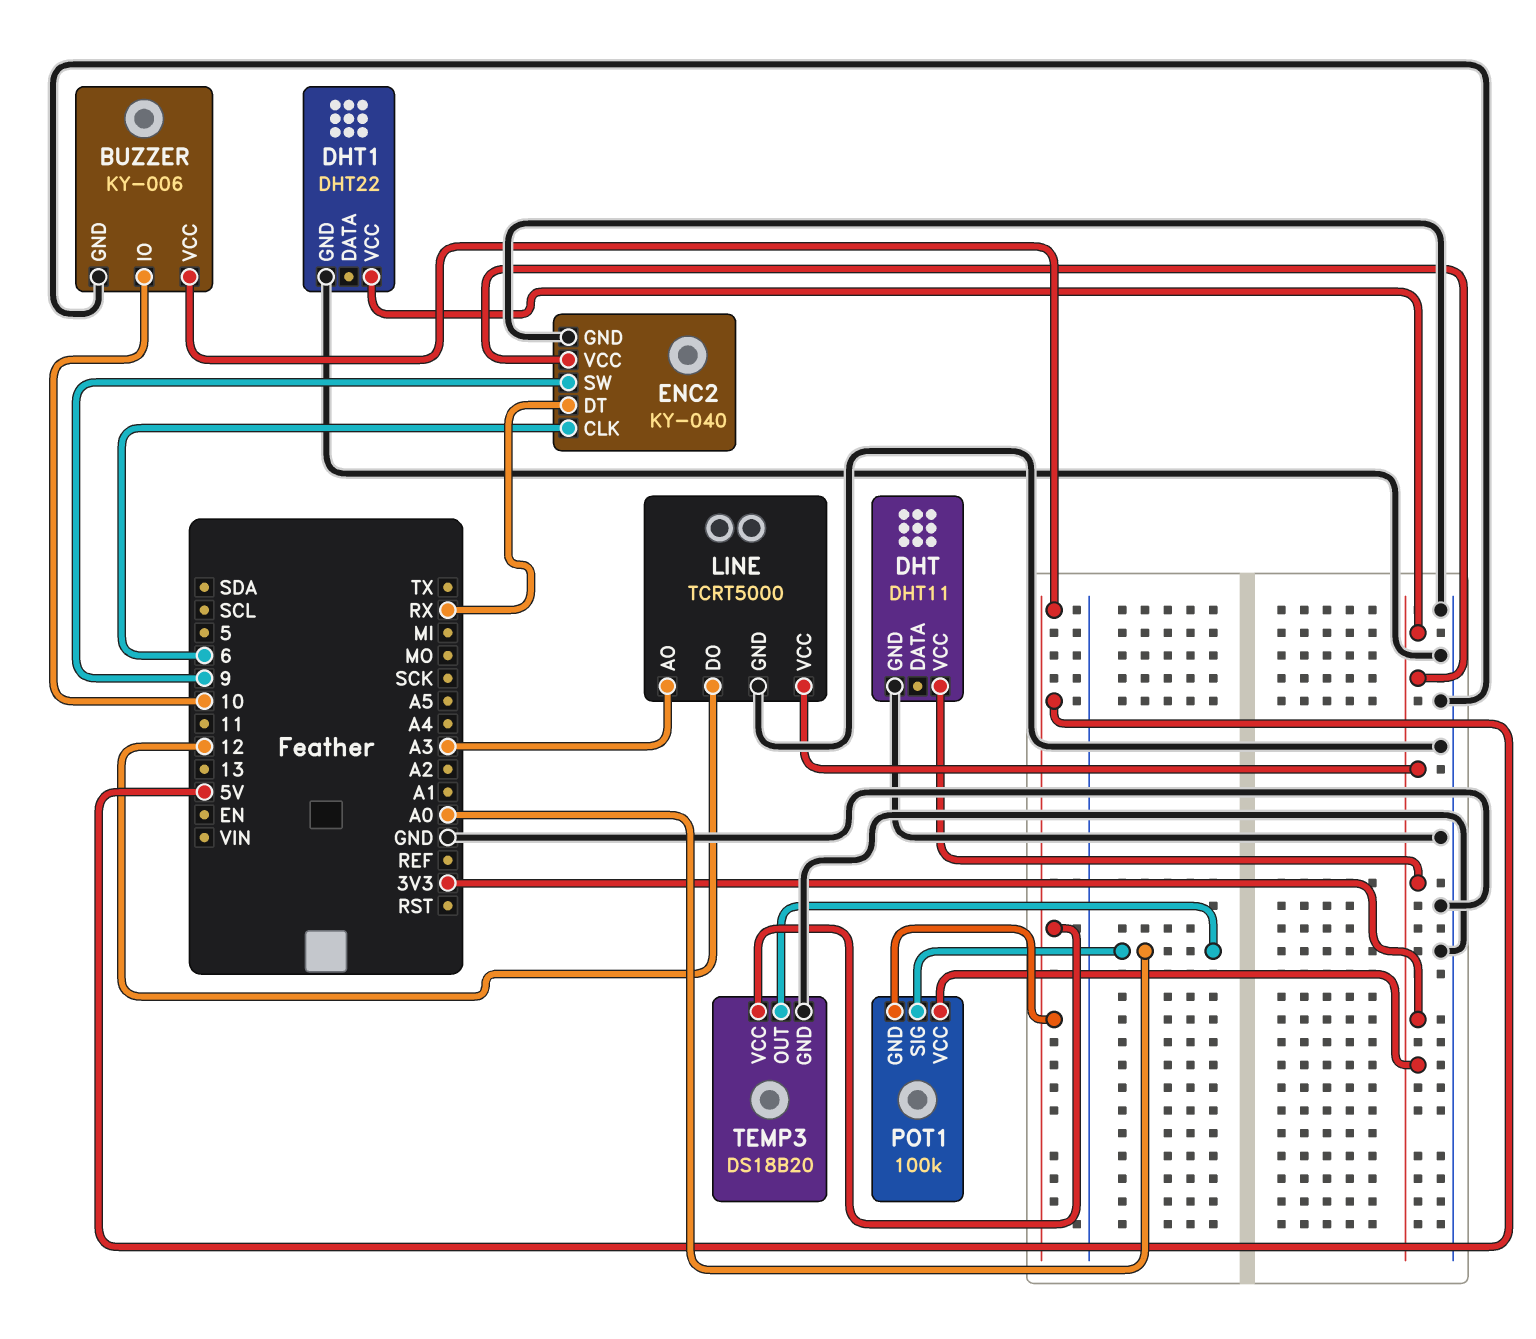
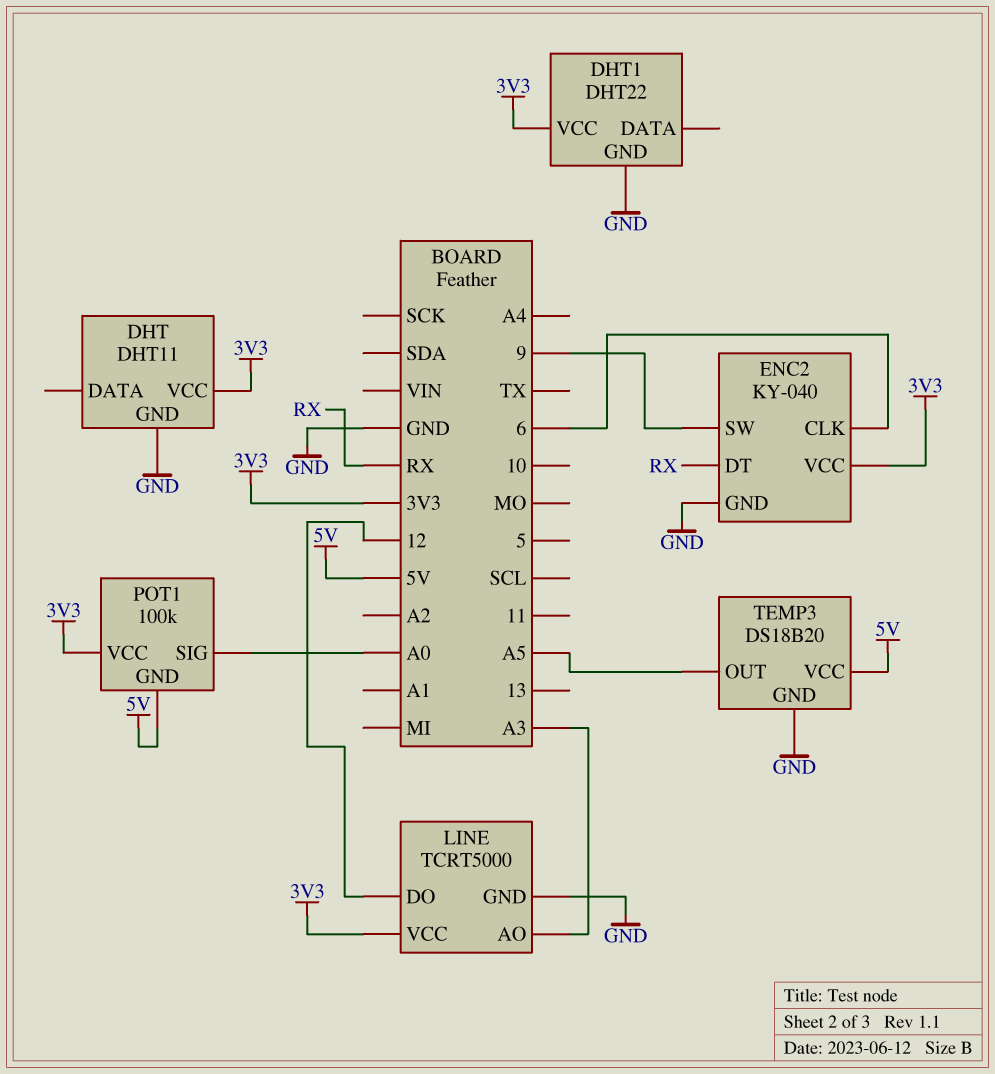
BUZZER: KY-006 -> none
BUZZER pin GND: GND -> none
BUZZER pin IO: 10 -> none
BUZZER pin VCC: 5V -> none
TEMP3 pin OUT: A0 -> A5

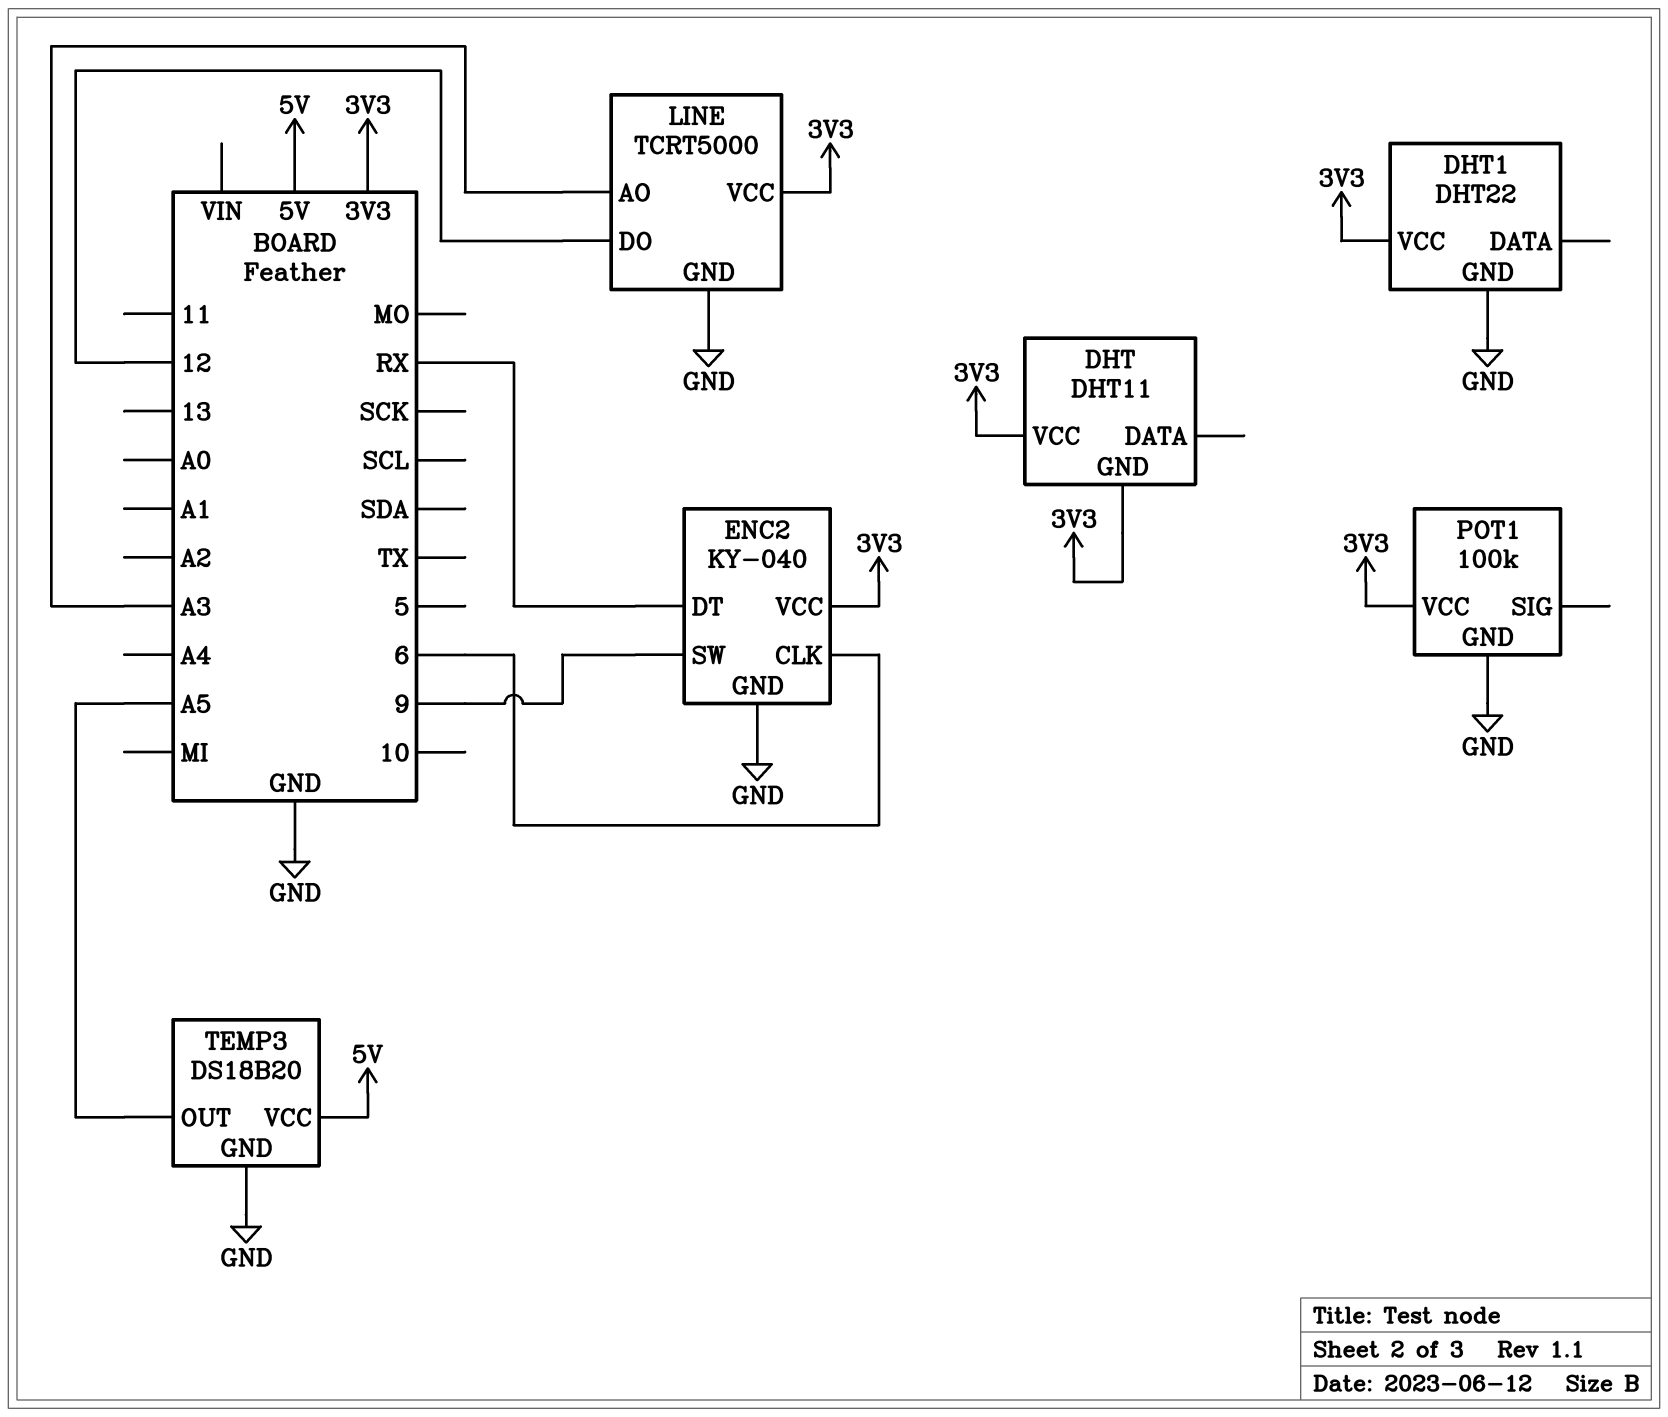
DHT pin GND: GND -> 3V3
POT1 pin GND: 5V -> GND
POT1 pin SIG: A0 -> none

